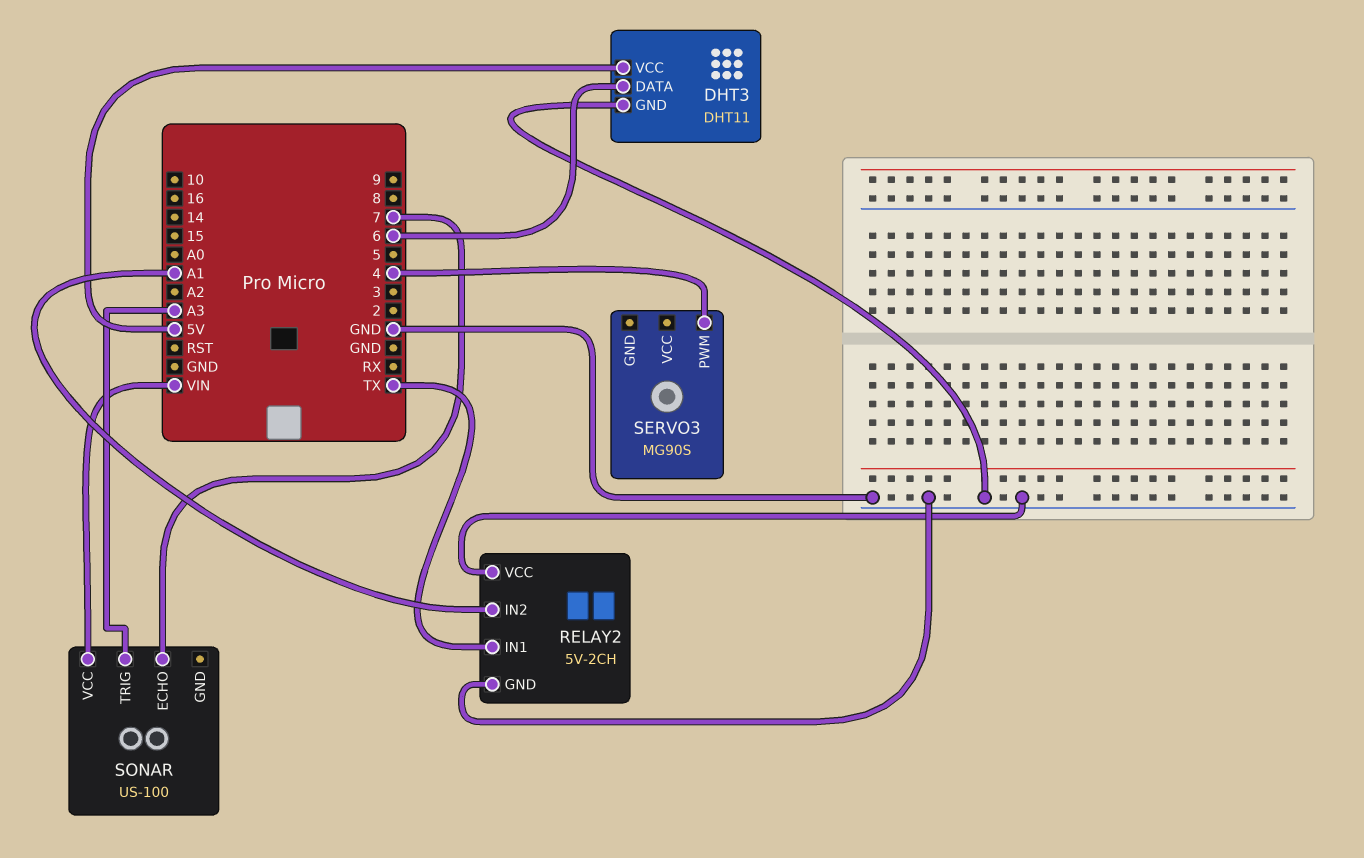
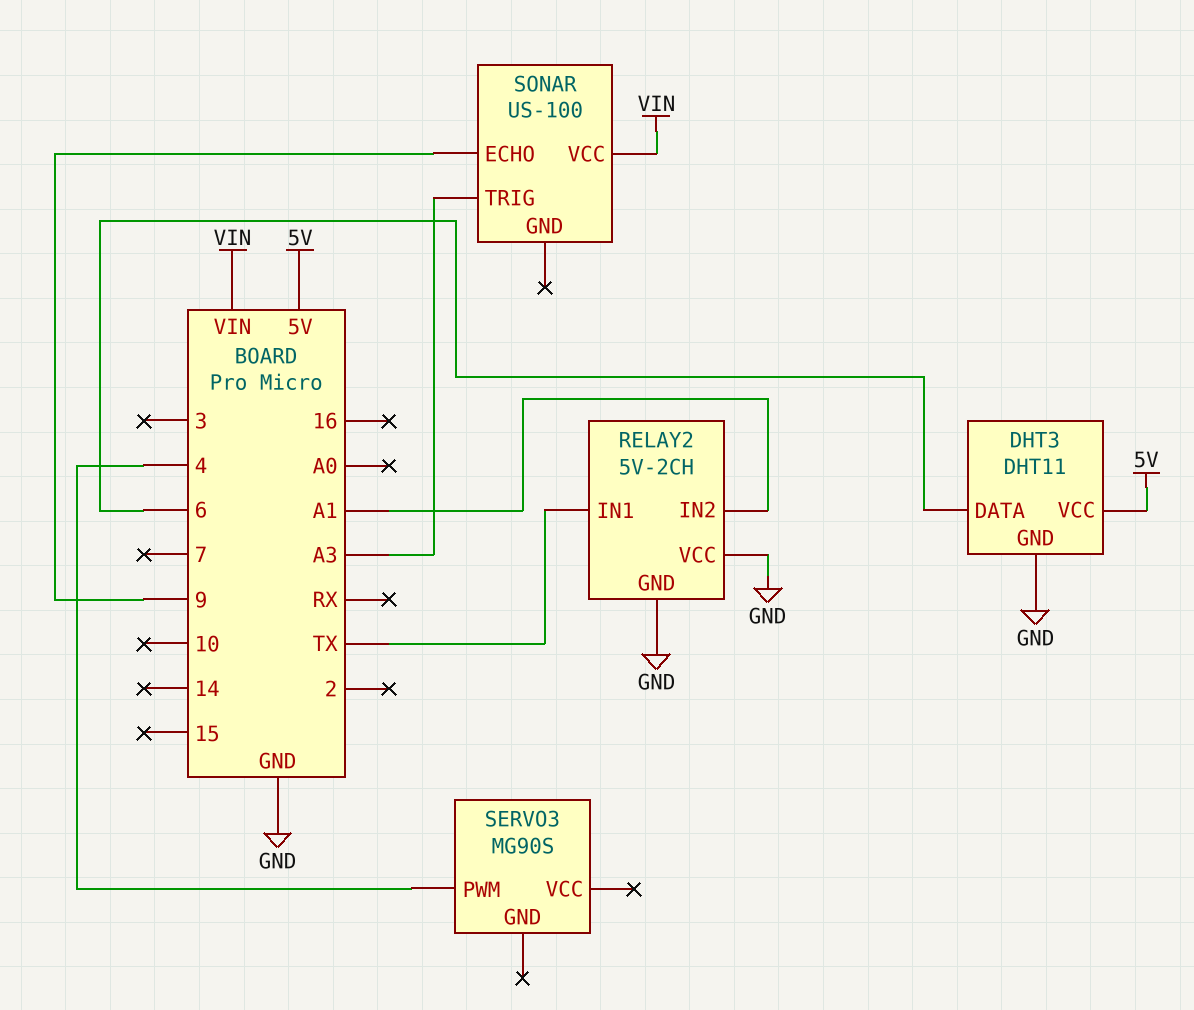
SONAR pin ECHO: 7 -> 9

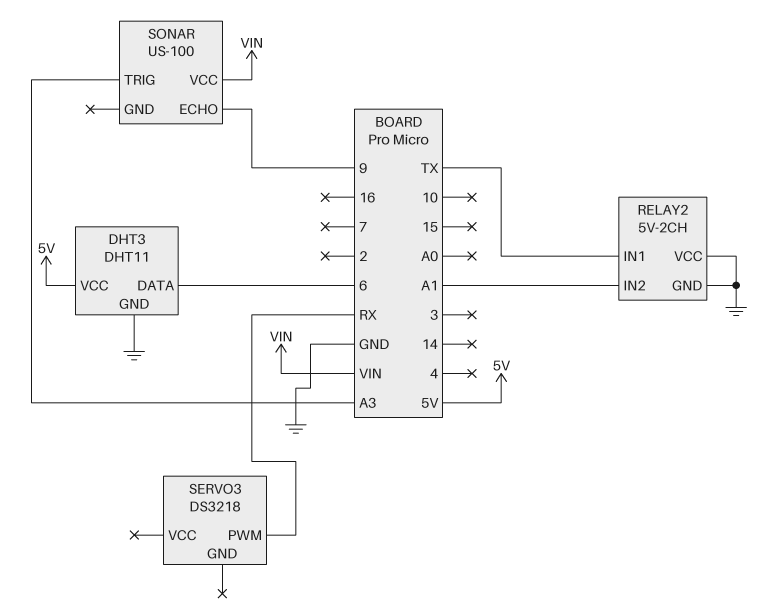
SERVO3: MG90S -> DS3218
SERVO3 pin PWM: 4 -> RX

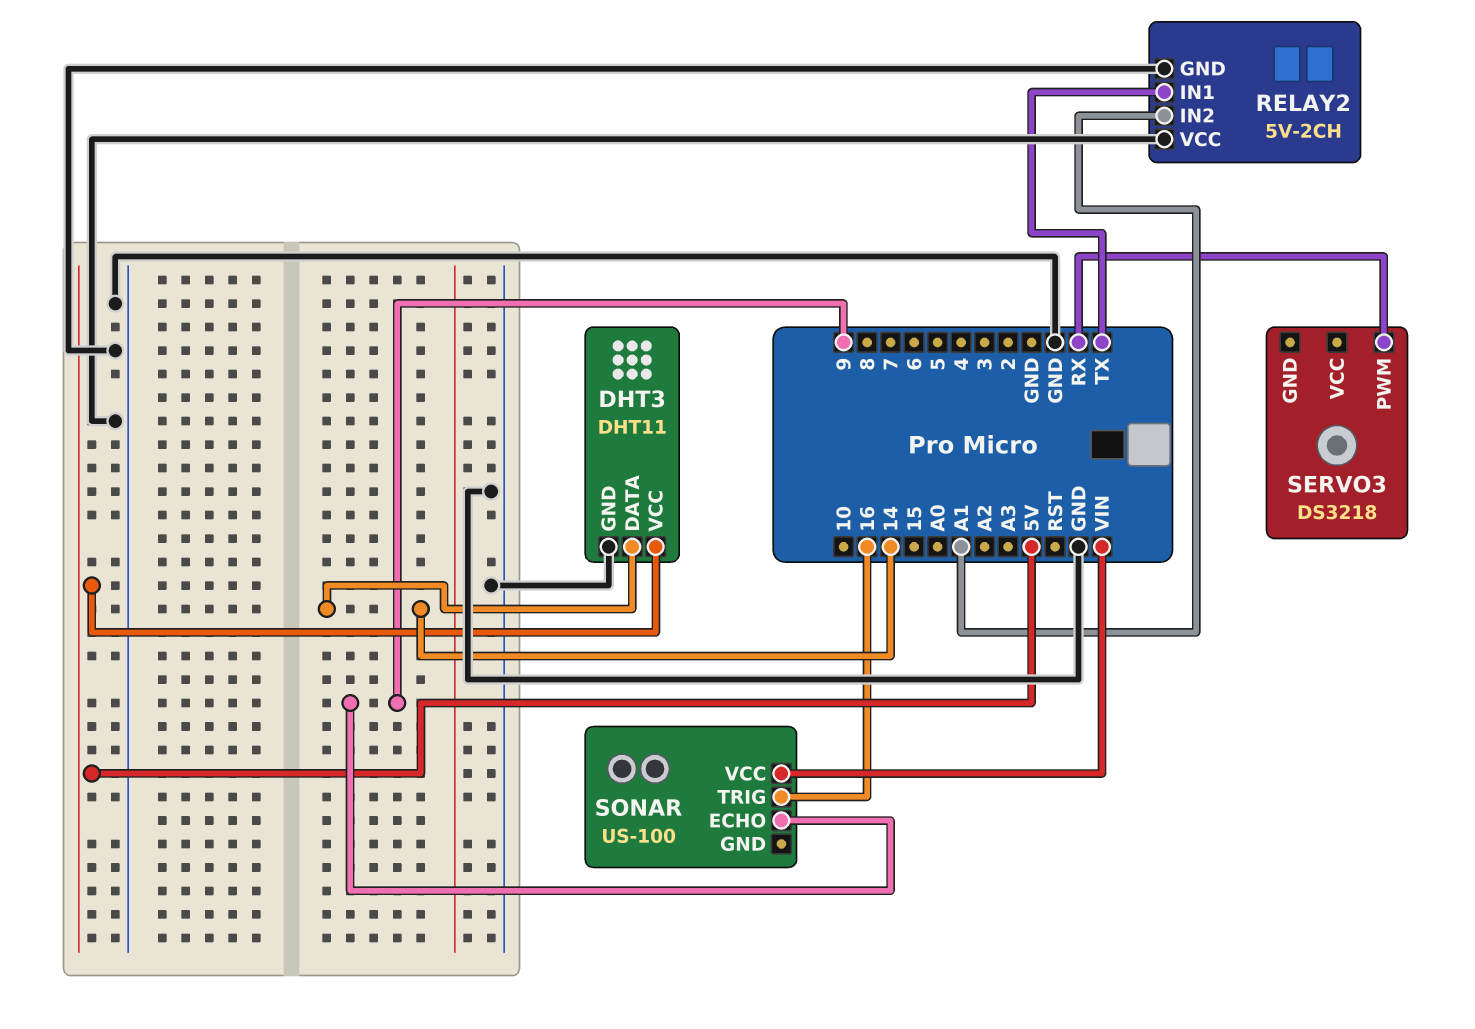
DHT3 pin DATA: 6 -> 14
SONAR pin TRIG: A3 -> 16

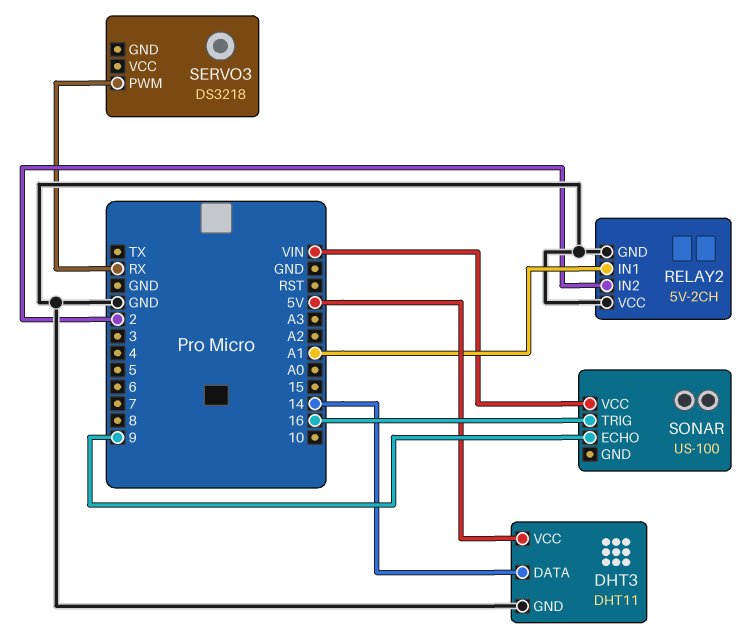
RELAY2 pin IN1: TX -> A1
RELAY2 pin IN2: A1 -> 2

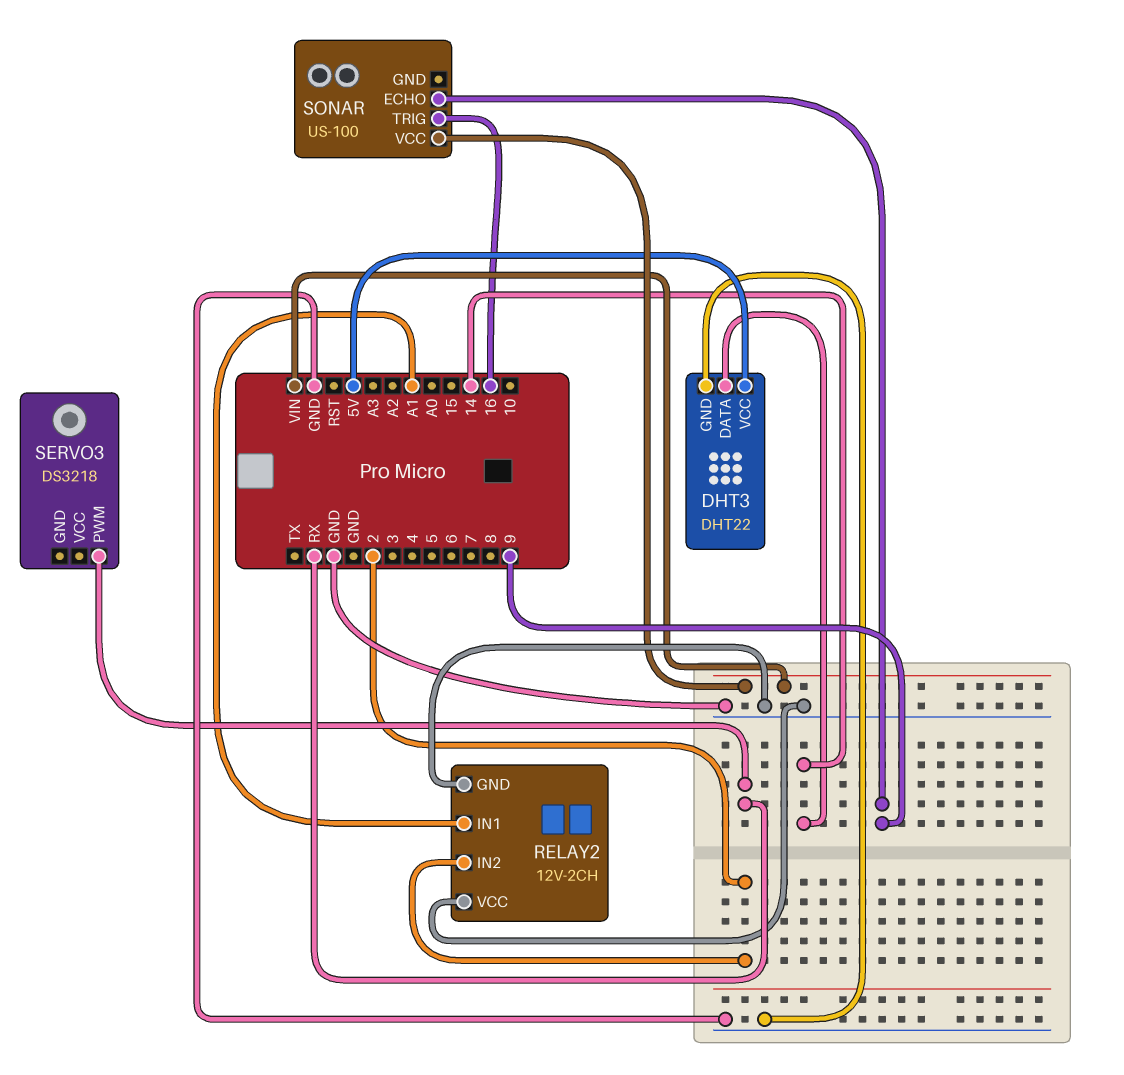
DHT3: DHT11 -> DHT22
RELAY2: 5V-2CH -> 12V-2CH

